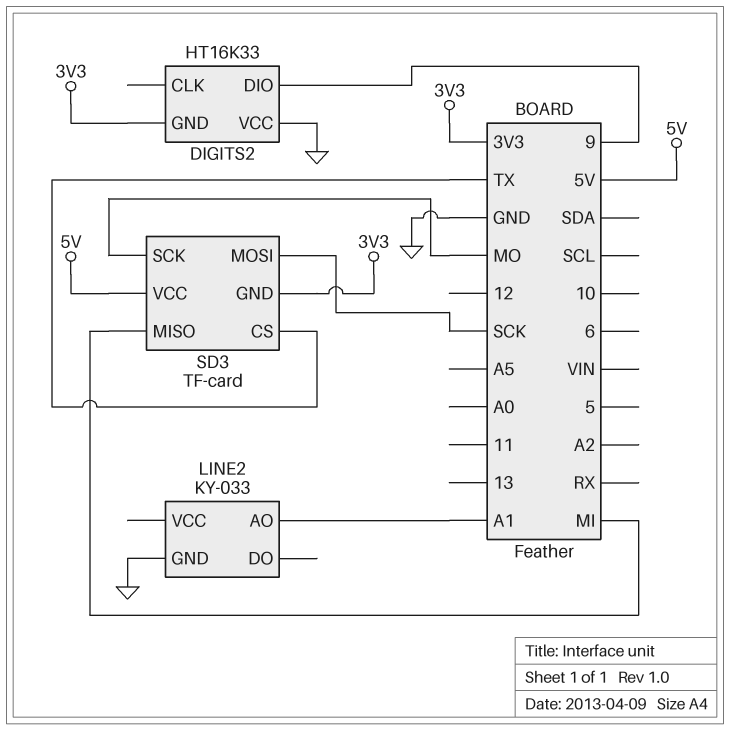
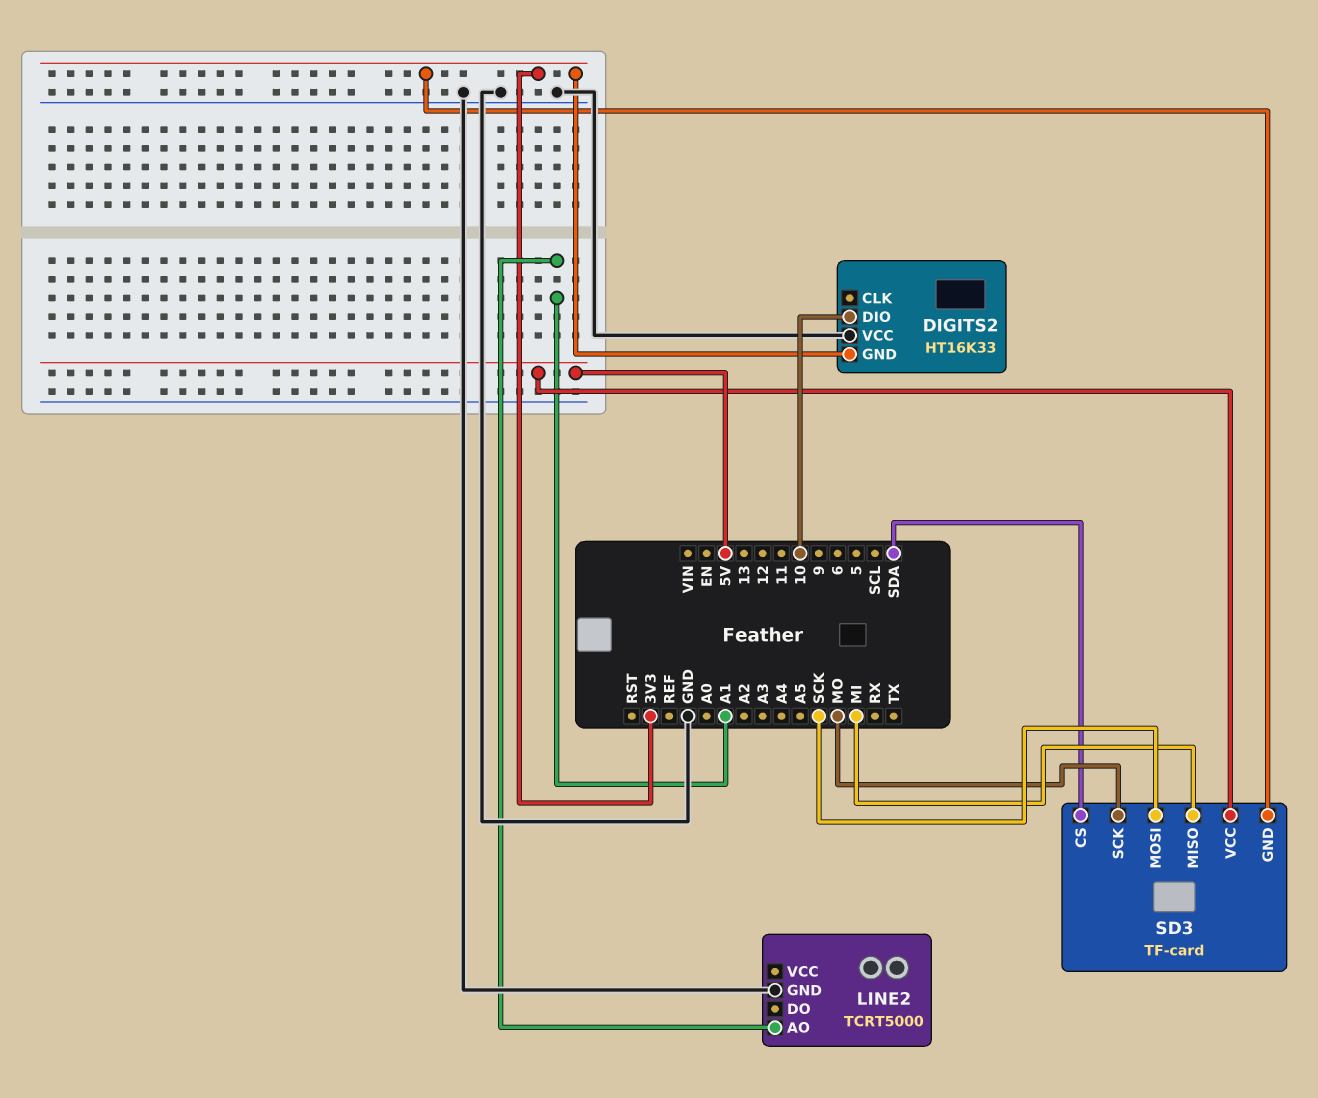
DIGITS2 pin DIO: 9 -> 10
LINE2: KY-033 -> TCRT5000
SD3 pin CS: TX -> SDA

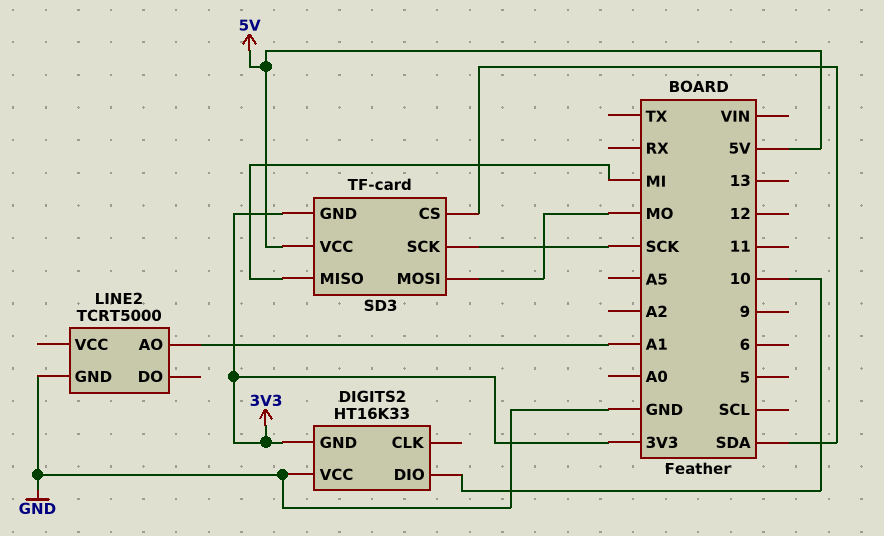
SD3 pin MOSI: SCK -> MO
SD3 pin SCK: MO -> SCK

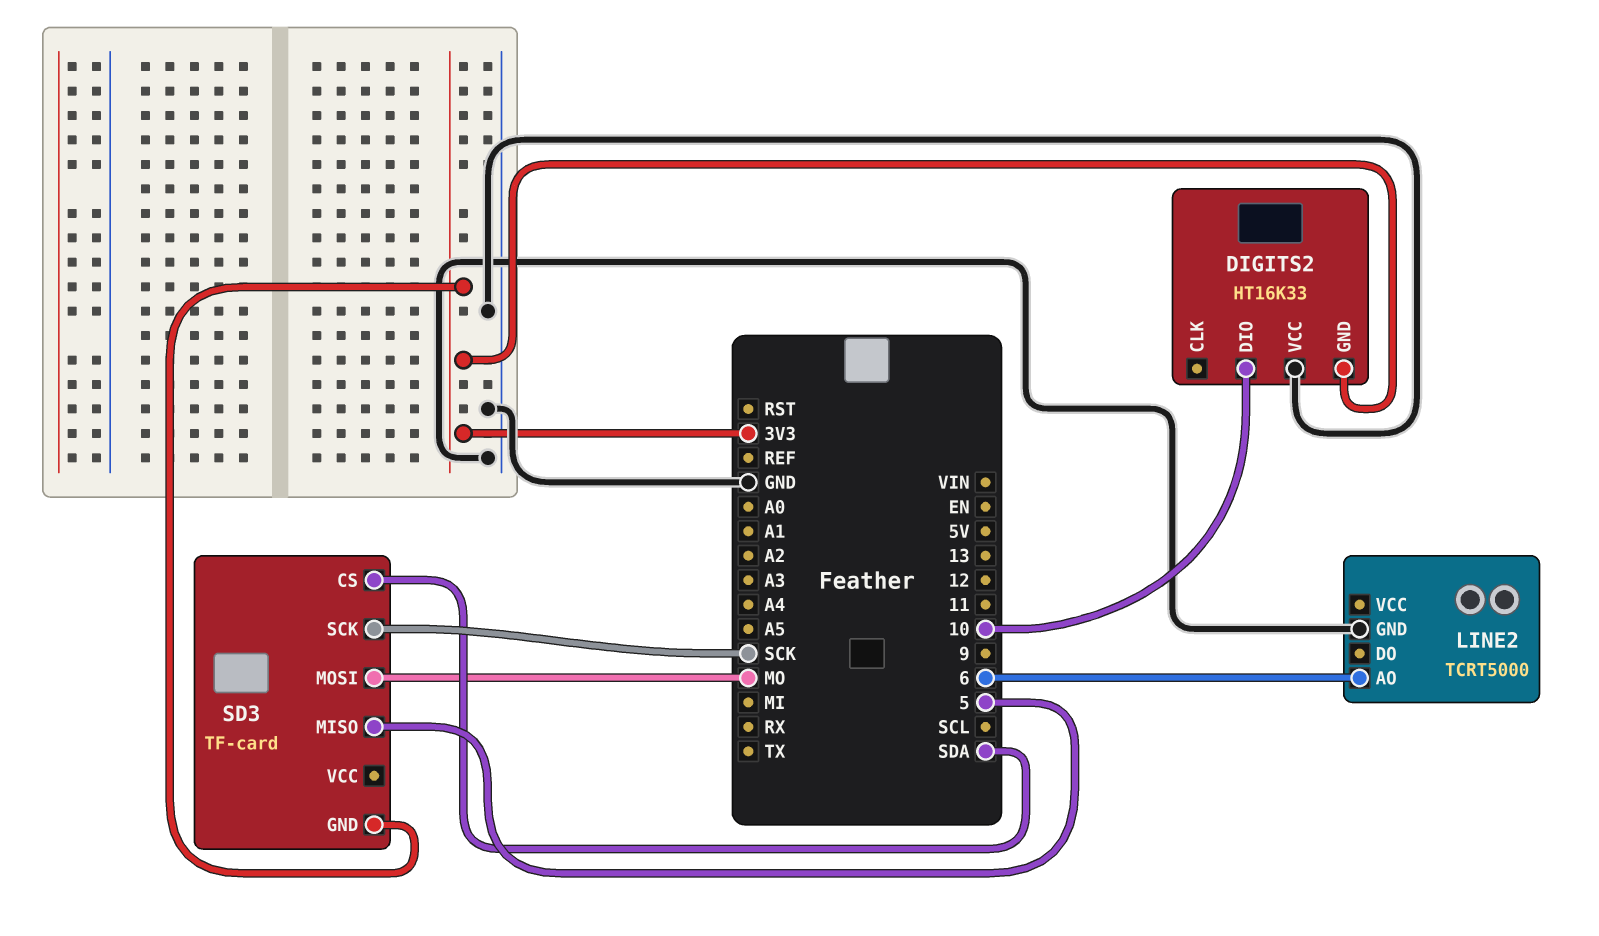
LINE2 pin AO: A1 -> 6
SD3 pin MISO: MI -> 5
SD3 pin VCC: 5V -> none

